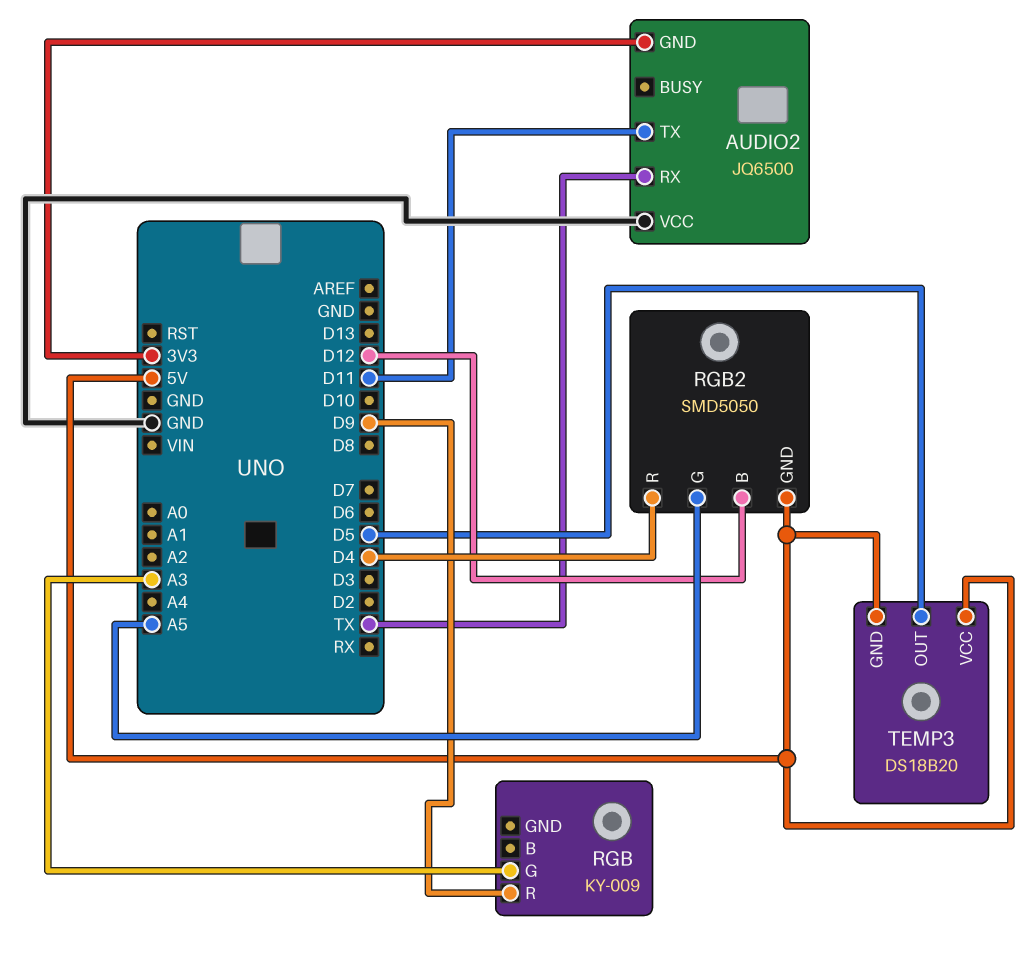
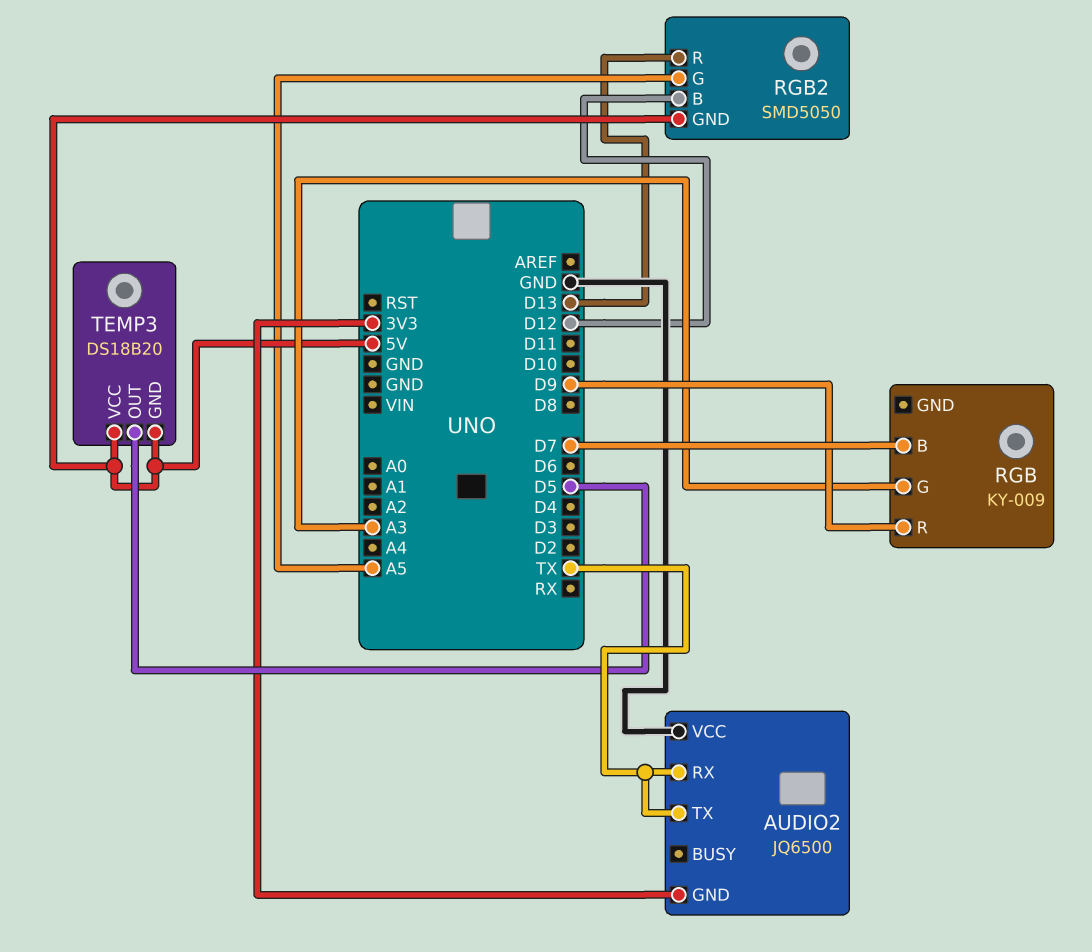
AUDIO2 pin TX: D11 -> TX
RGB pin B: none -> D7
RGB2 pin R: D4 -> D13

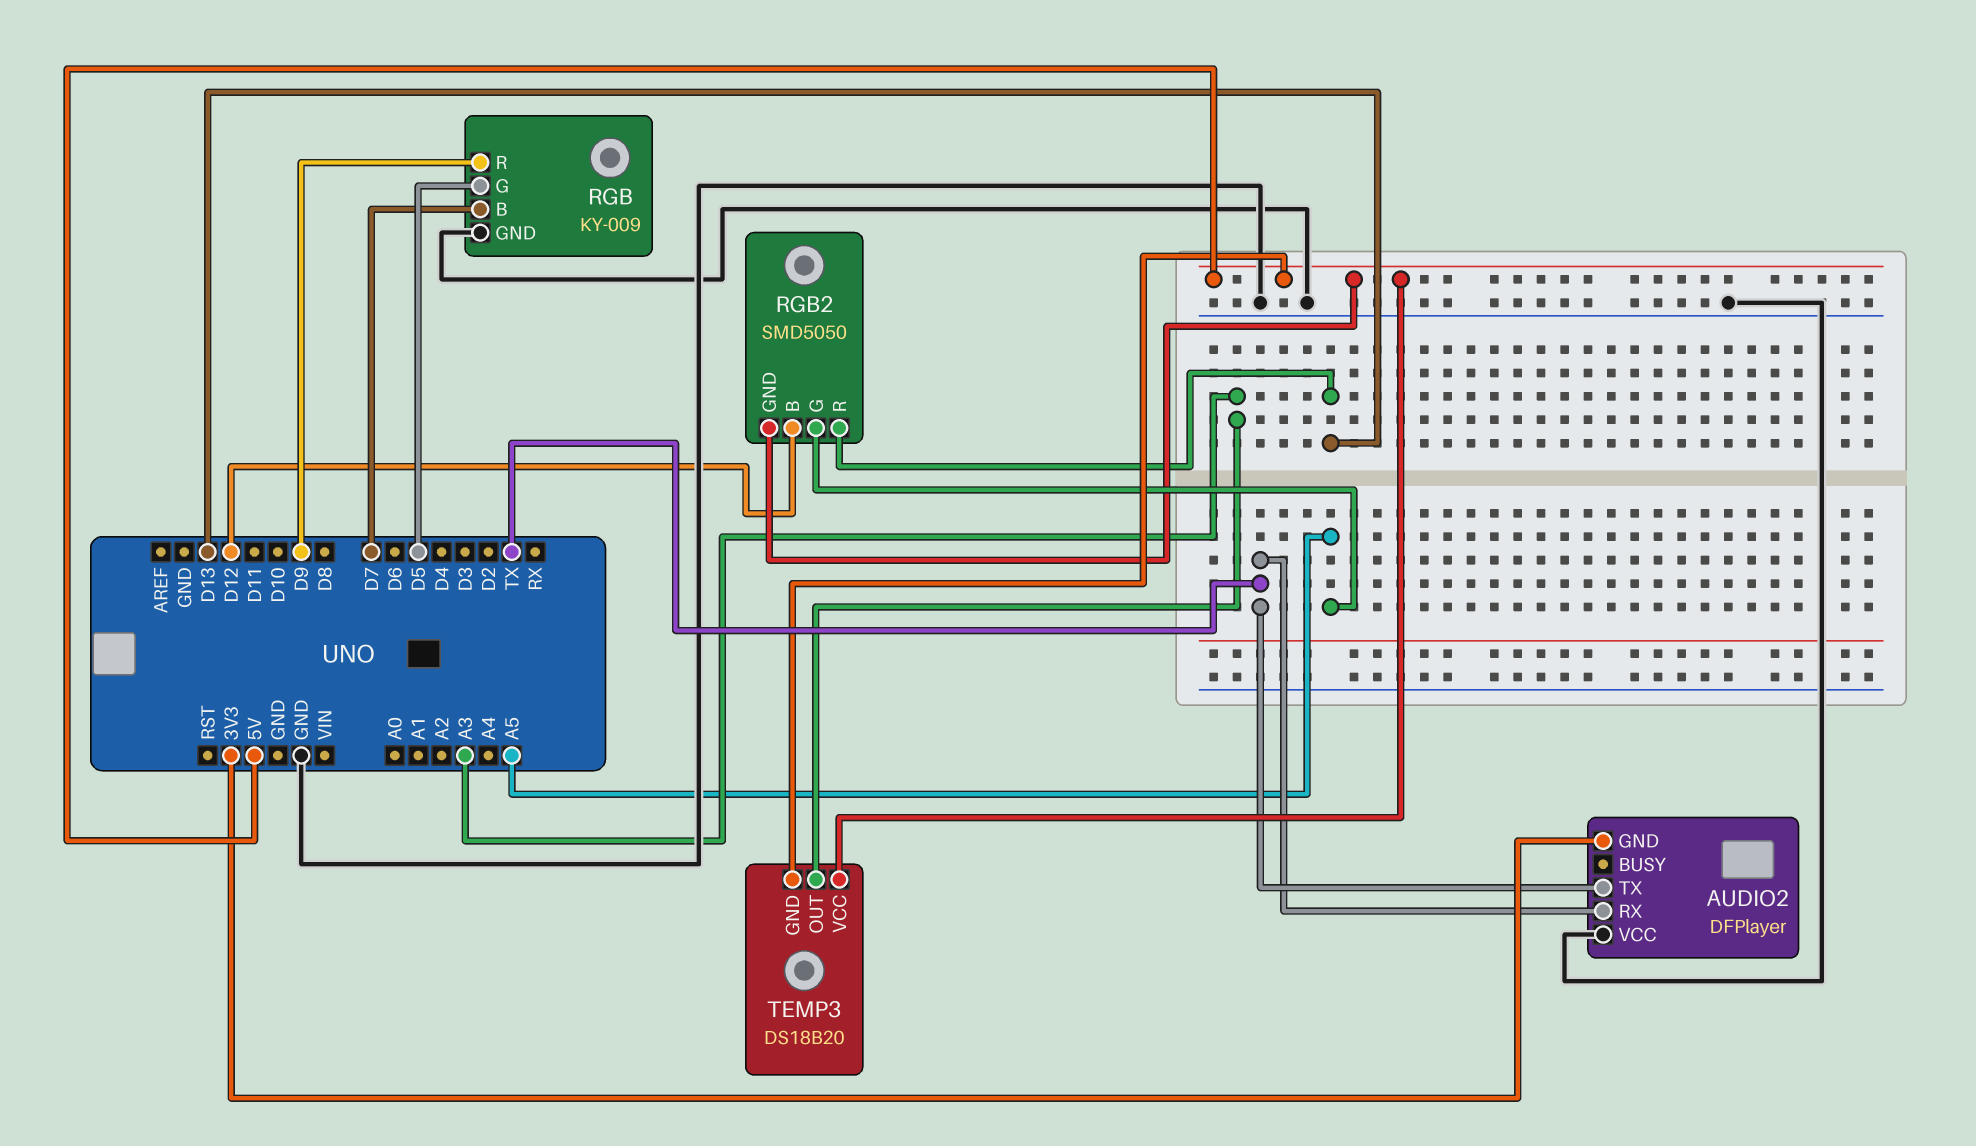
AUDIO2: JQ6500 -> DFPlayer
RGB pin G: A3 -> D5
RGB pin GND: none -> GND
TEMP3 pin OUT: D5 -> A3

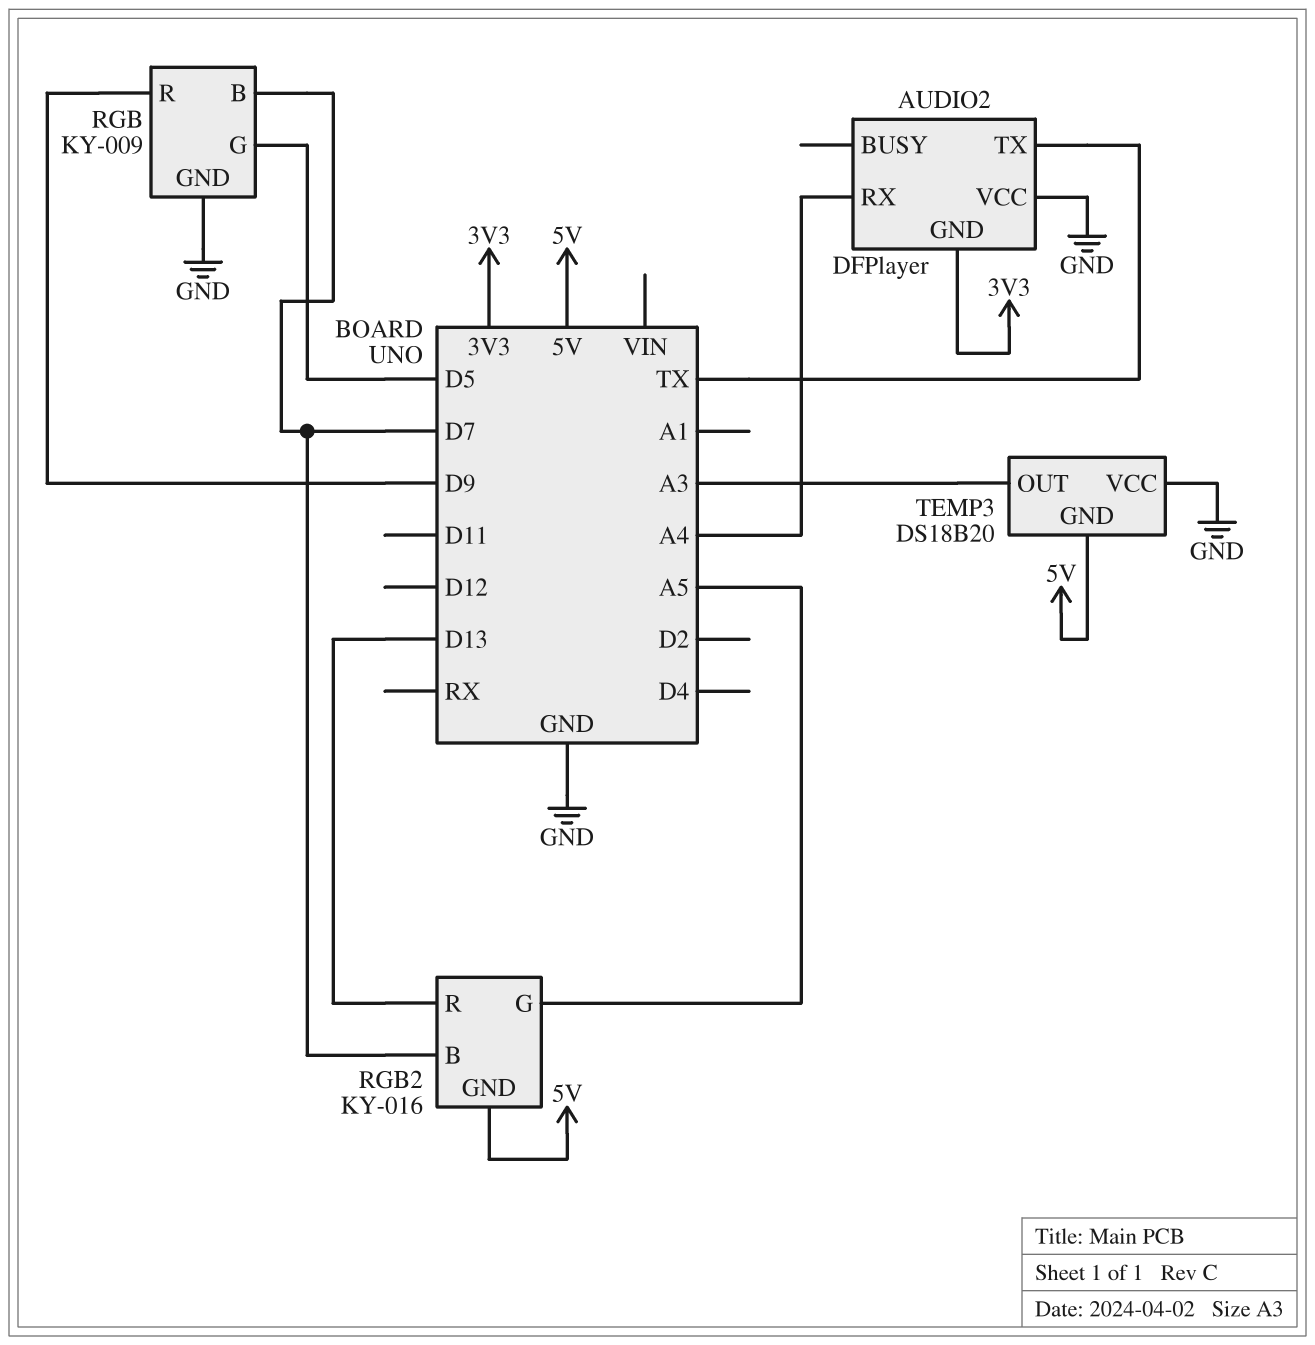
AUDIO2 pin RX: TX -> A4
RGB2: SMD5050 -> KY-016
RGB2 pin B: D12 -> D7
TEMP3 pin VCC: 5V -> GND

